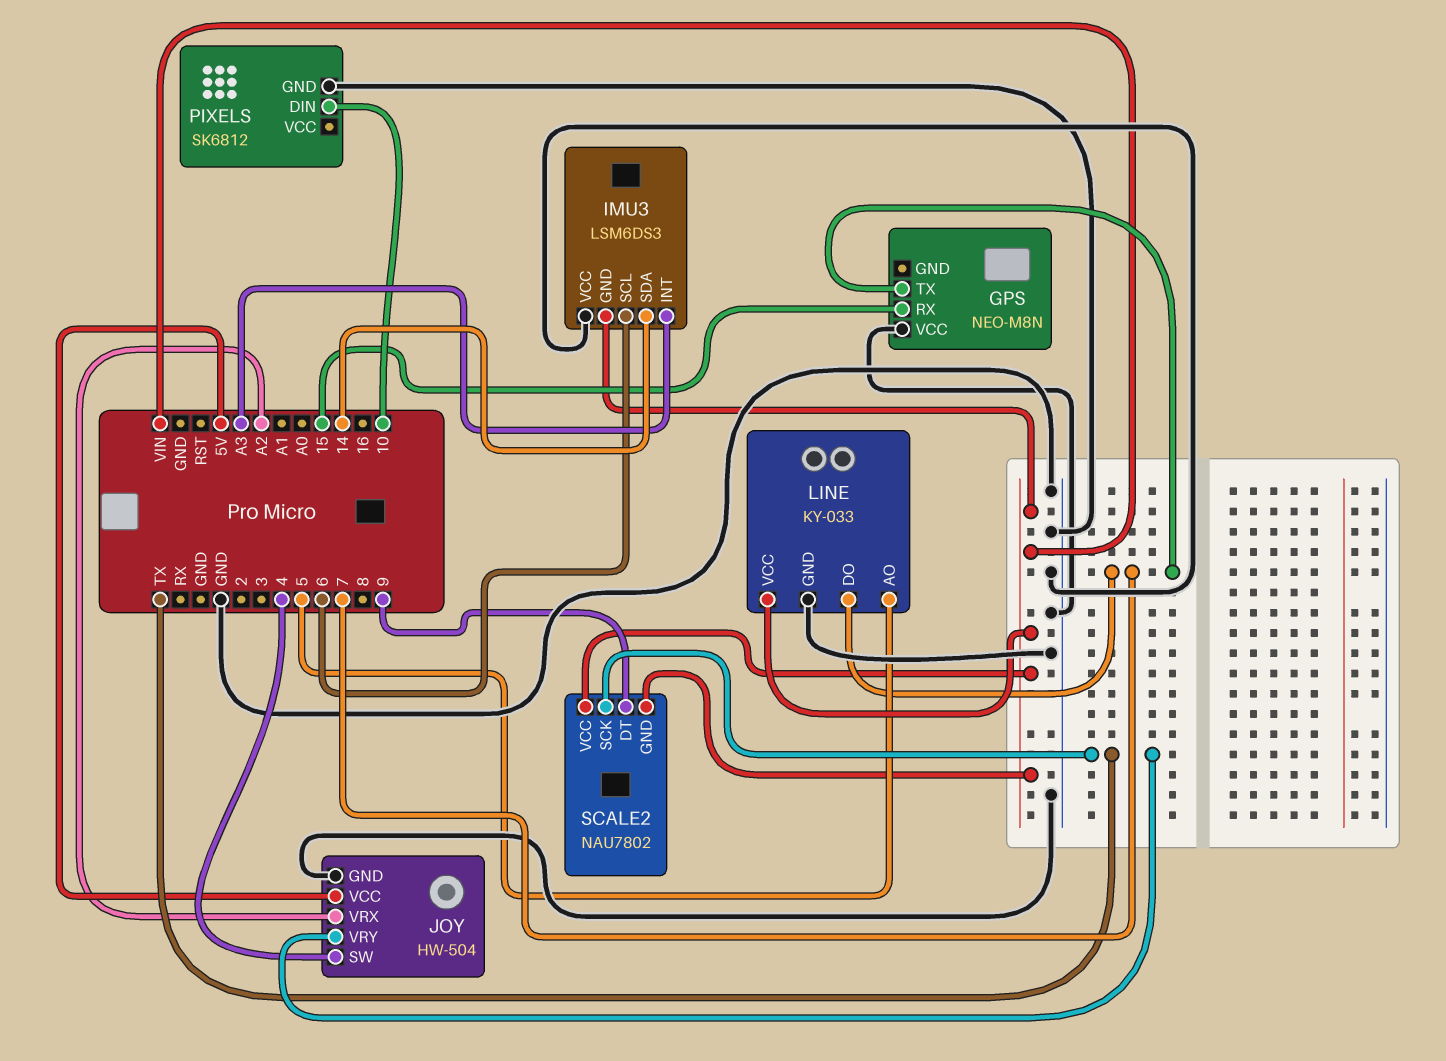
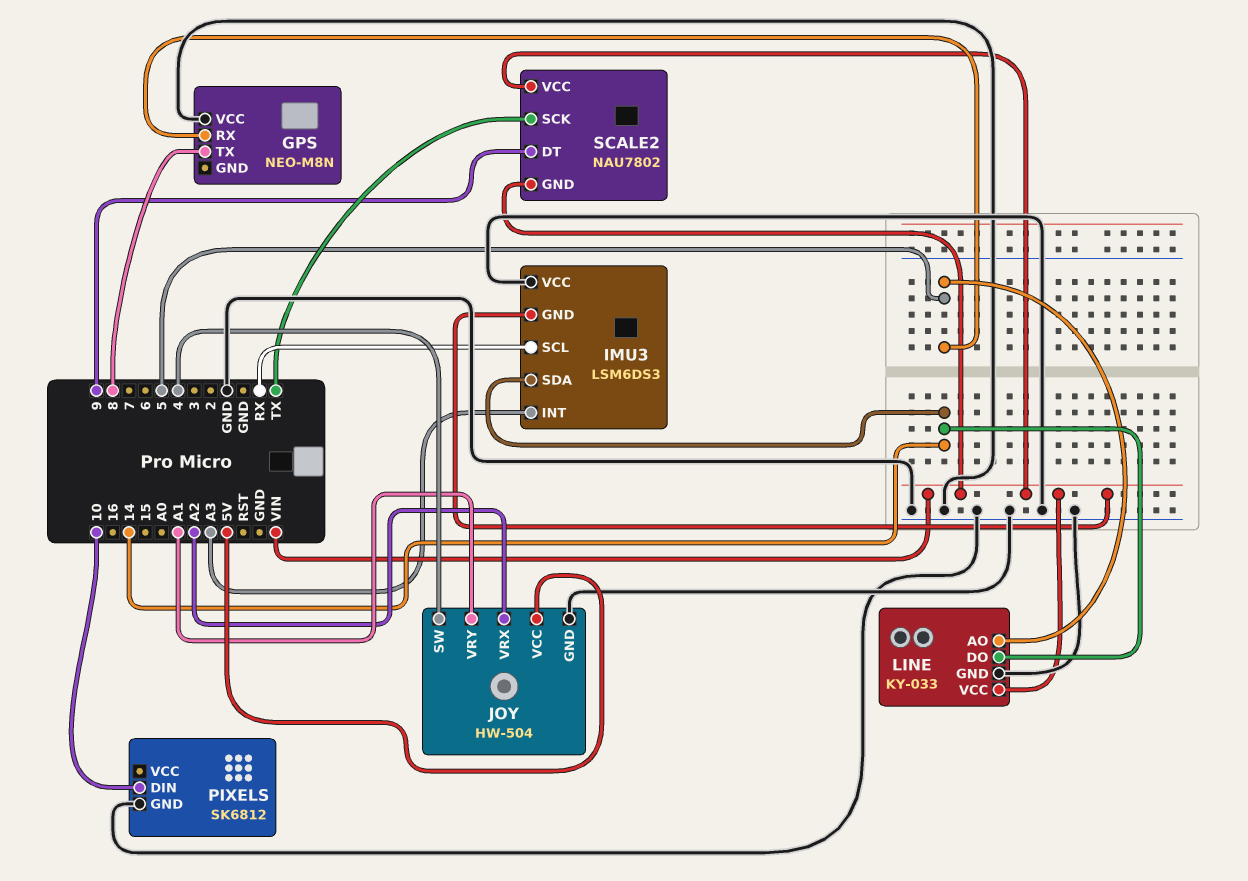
GPS pin RX: 15 -> 5
GPS pin TX: 7 -> 8
IMU3 pin SCL: 6 -> RX
JOY pin VRY: TX -> A1
LINE pin DO: 7 -> 14

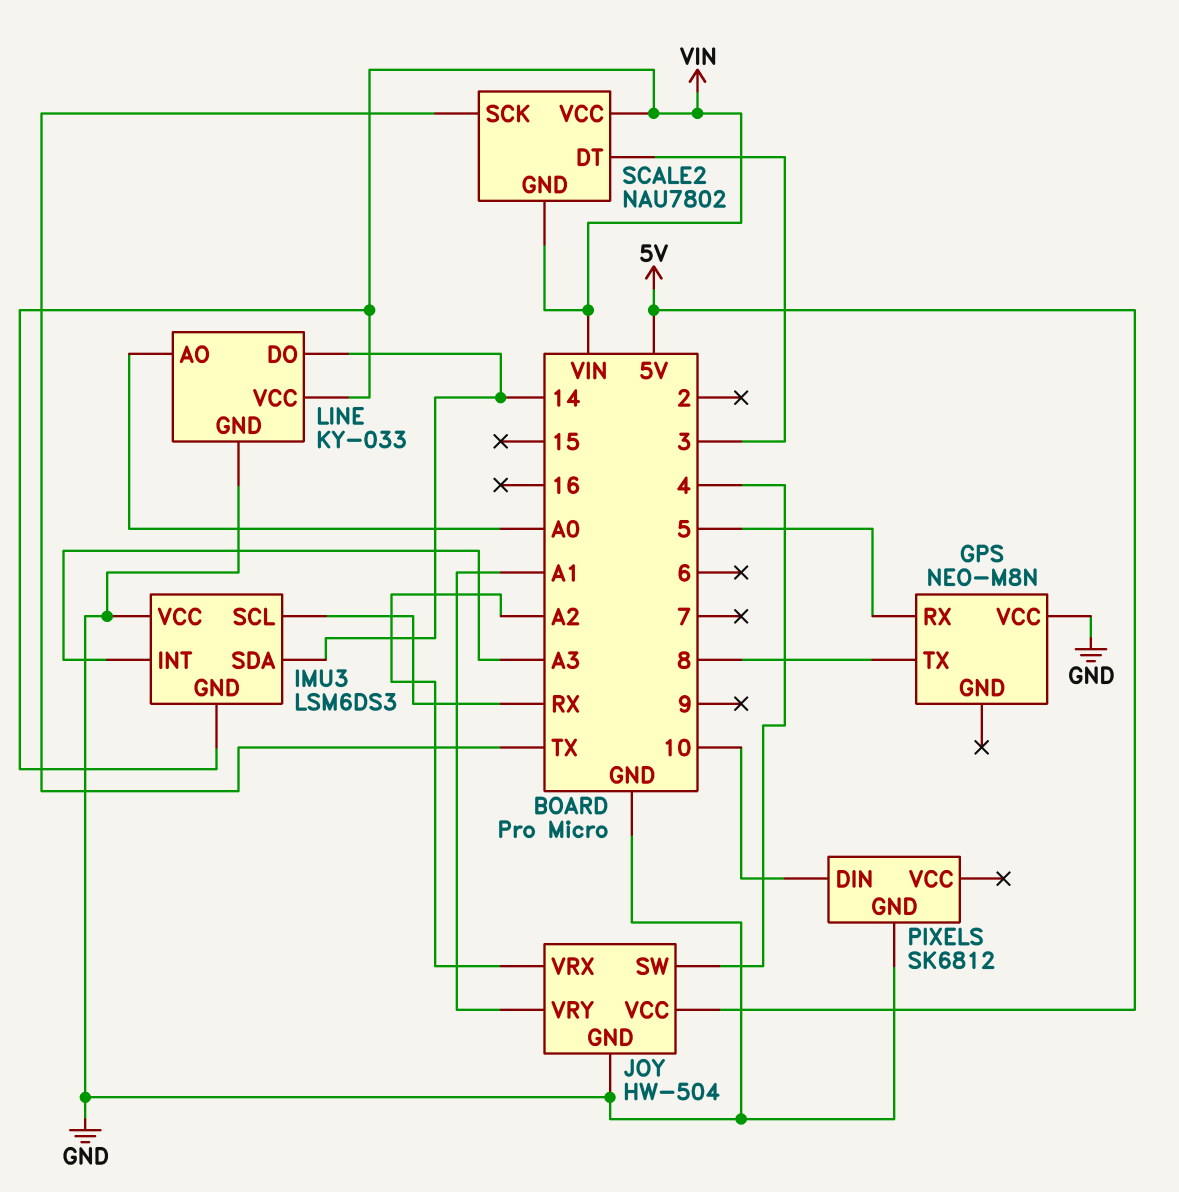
LINE pin AO: 5 -> A0
SCALE2 pin DT: 9 -> 3

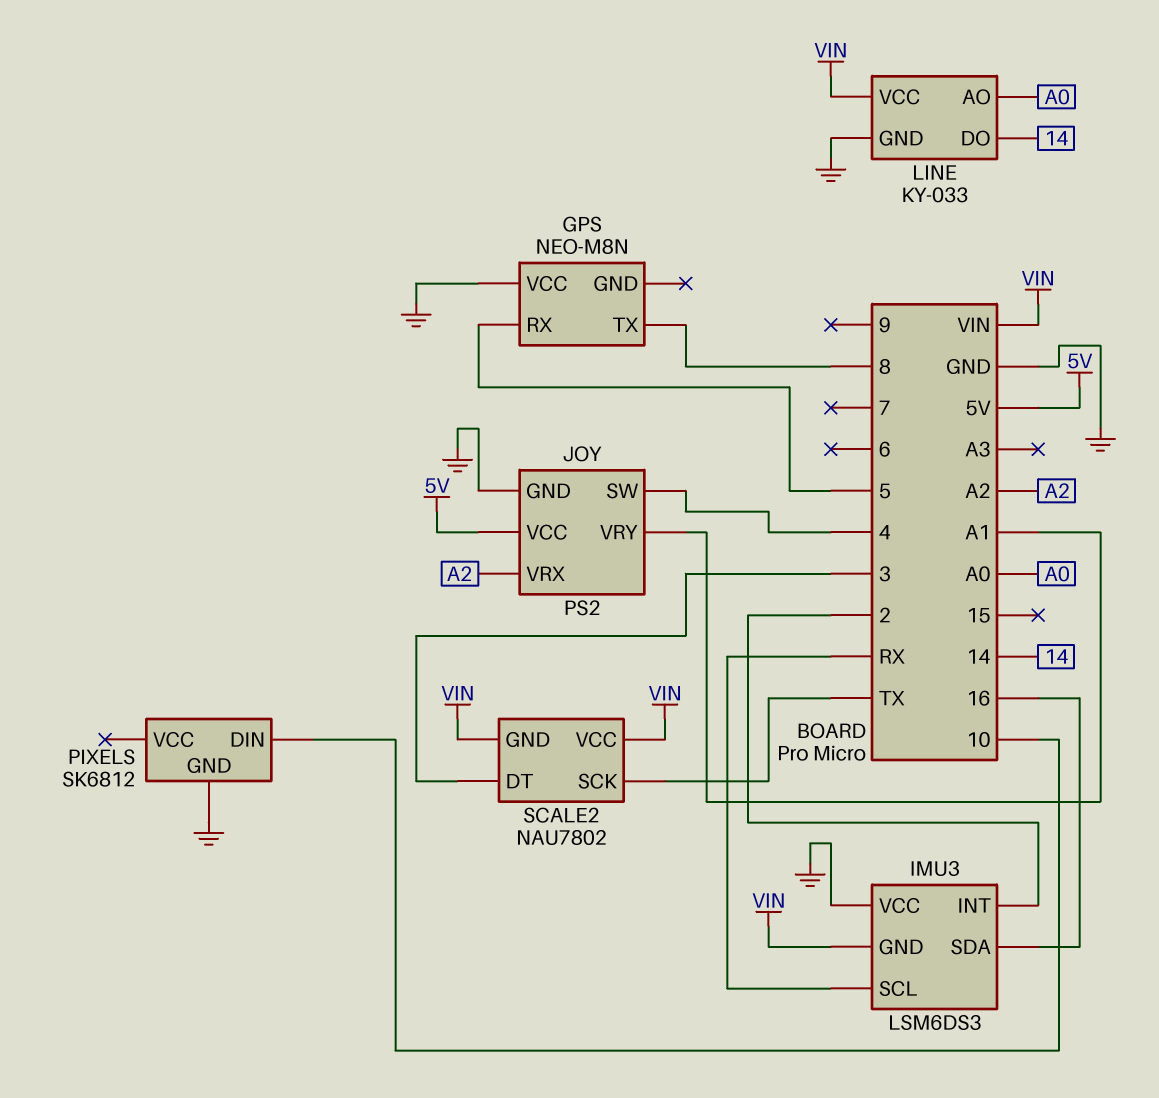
IMU3 pin INT: A3 -> 2
IMU3 pin SDA: 14 -> 16
JOY: HW-504 -> PS2

